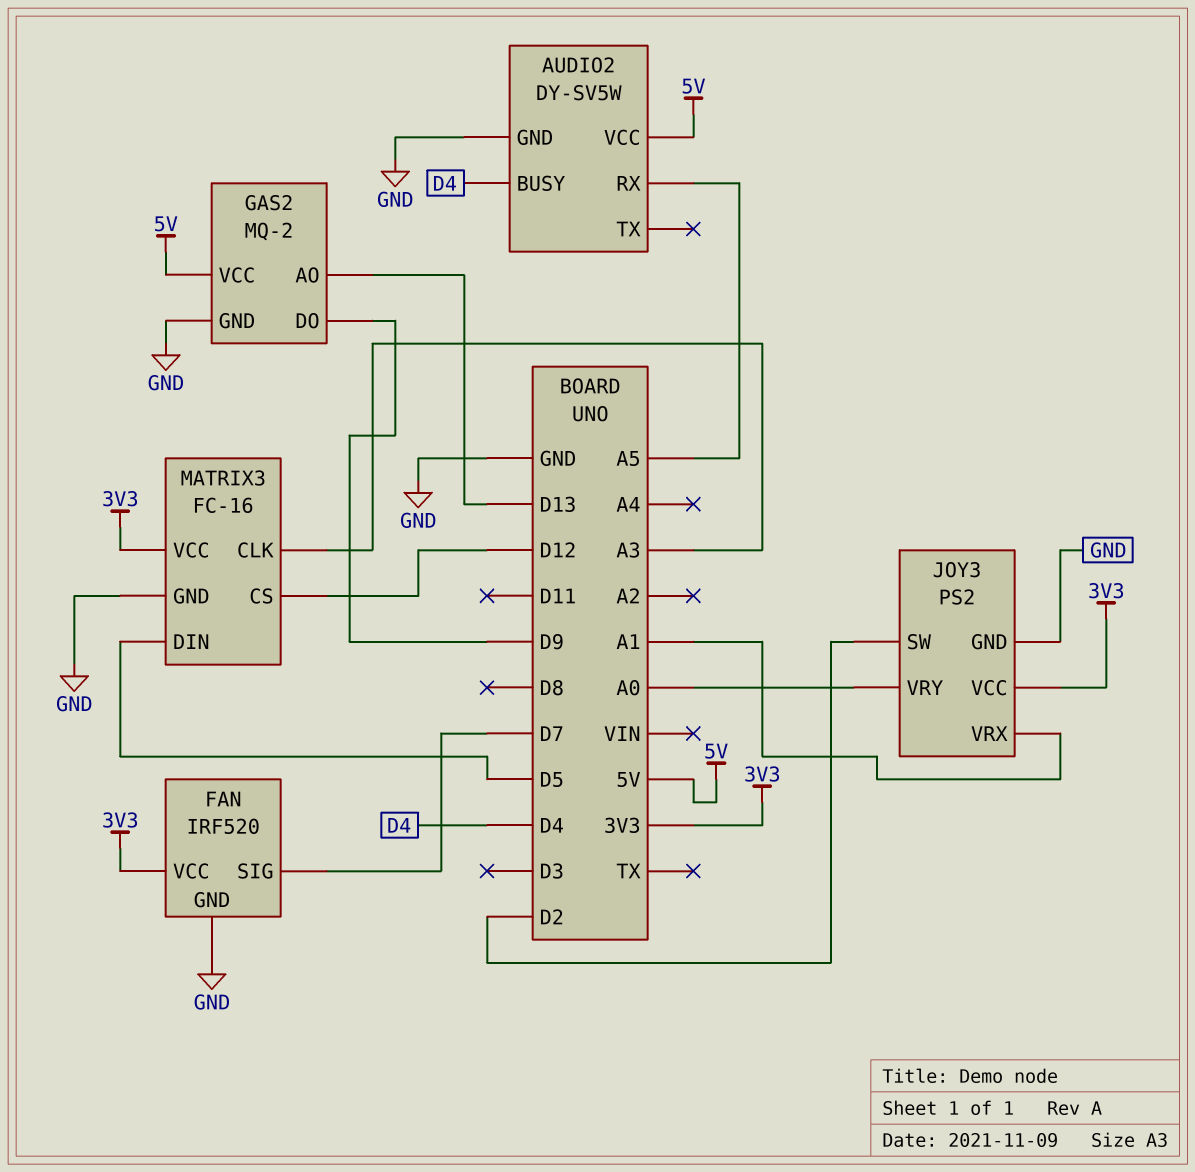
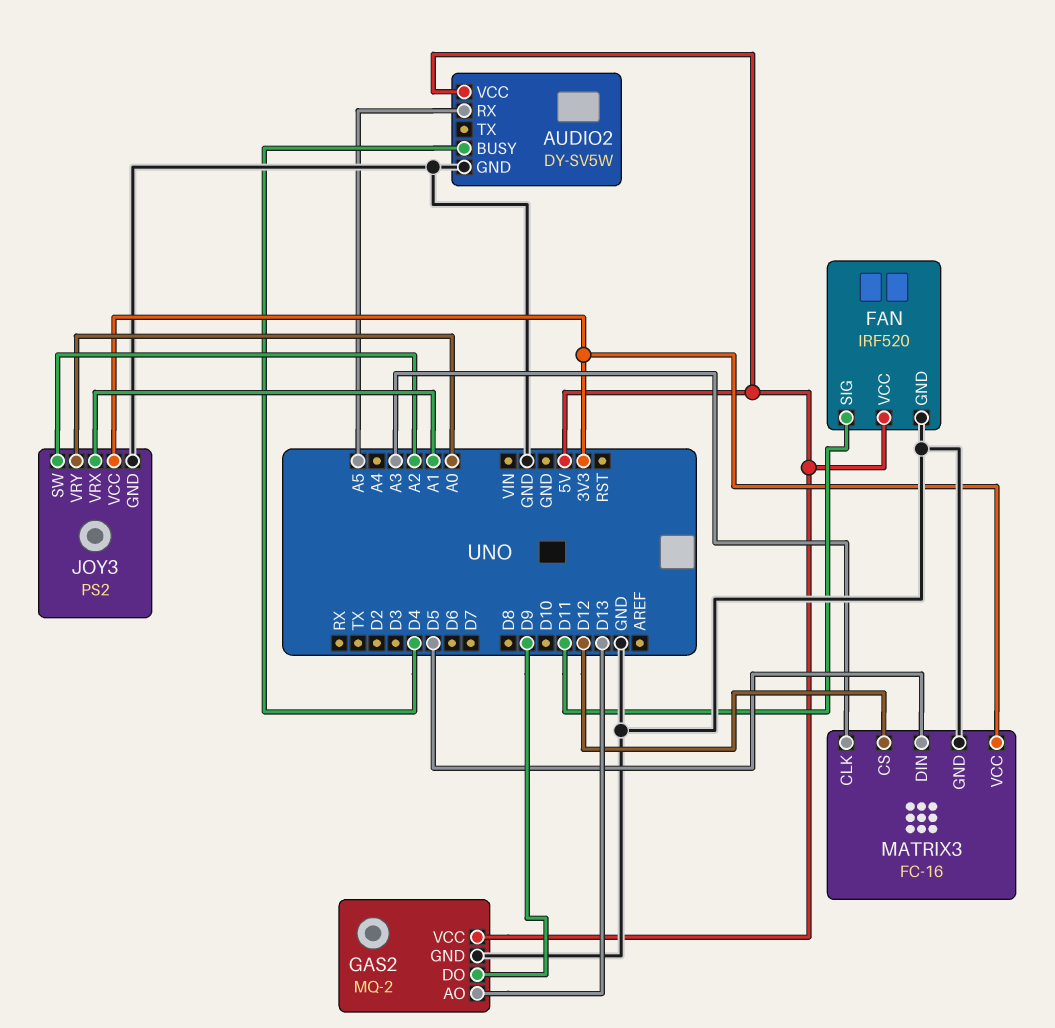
FAN pin SIG: D7 -> D11
FAN pin VCC: 3V3 -> 5V
JOY3 pin SW: D2 -> A2

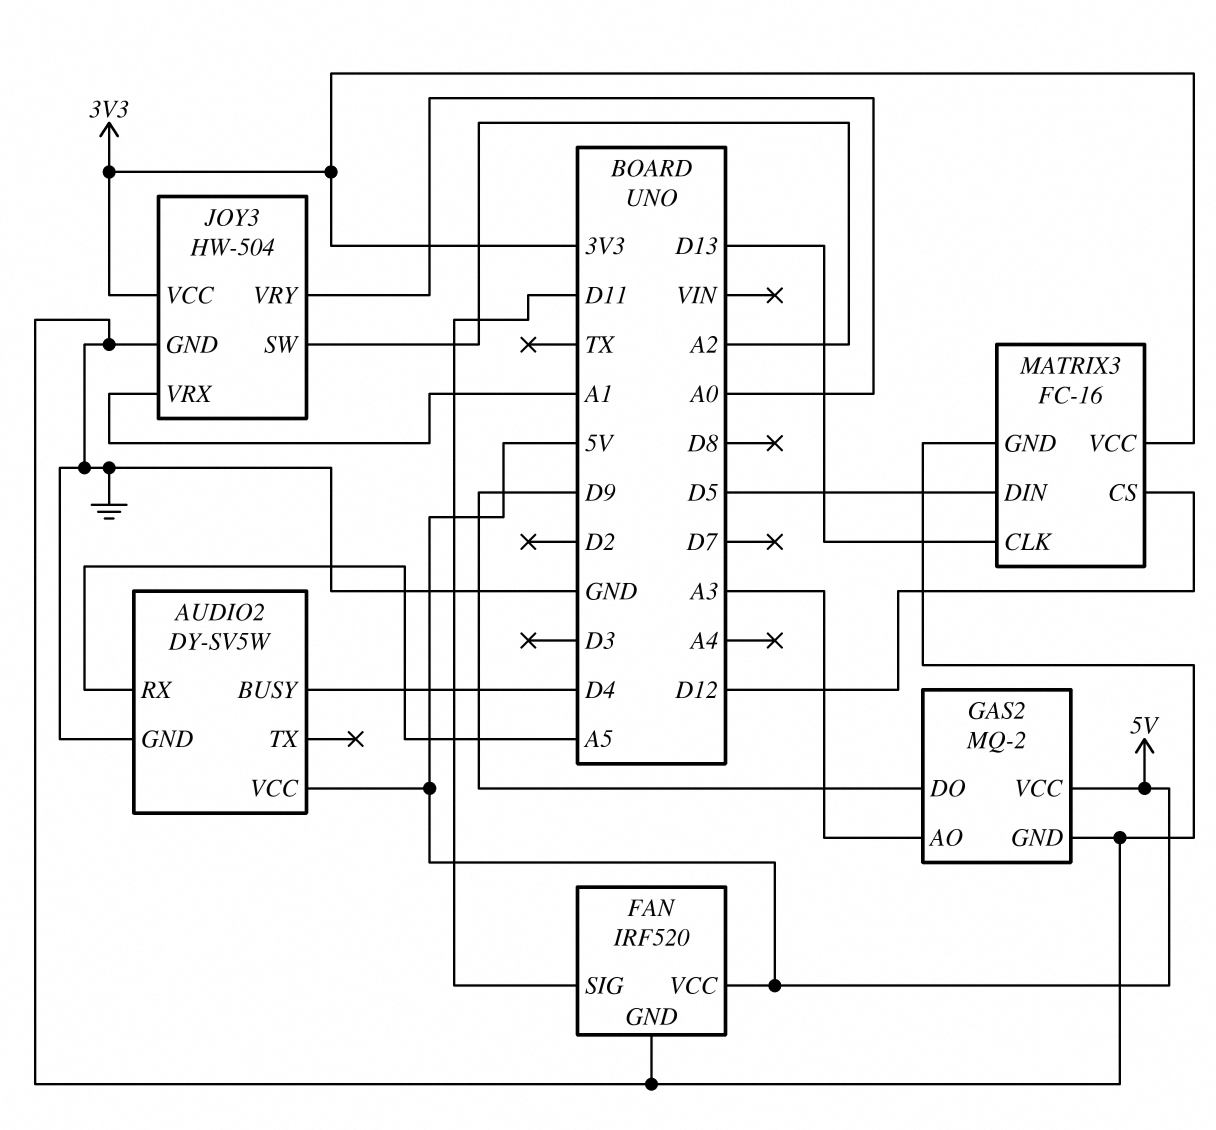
GAS2 pin AO: D13 -> A3
JOY3: PS2 -> HW-504
MATRIX3 pin CLK: A3 -> D13

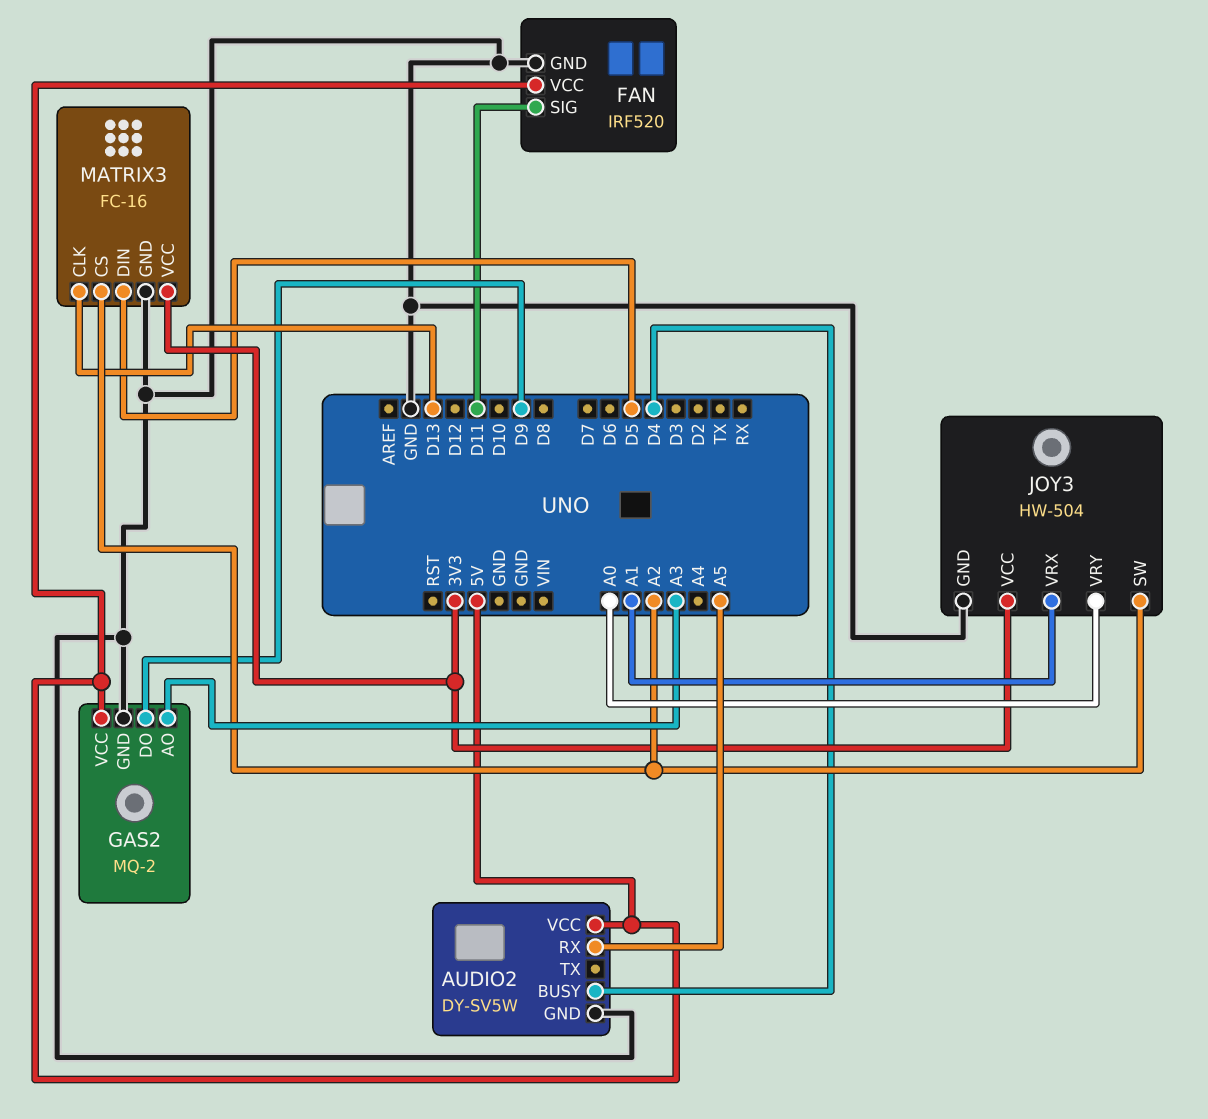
MATRIX3 pin CS: D12 -> A2

